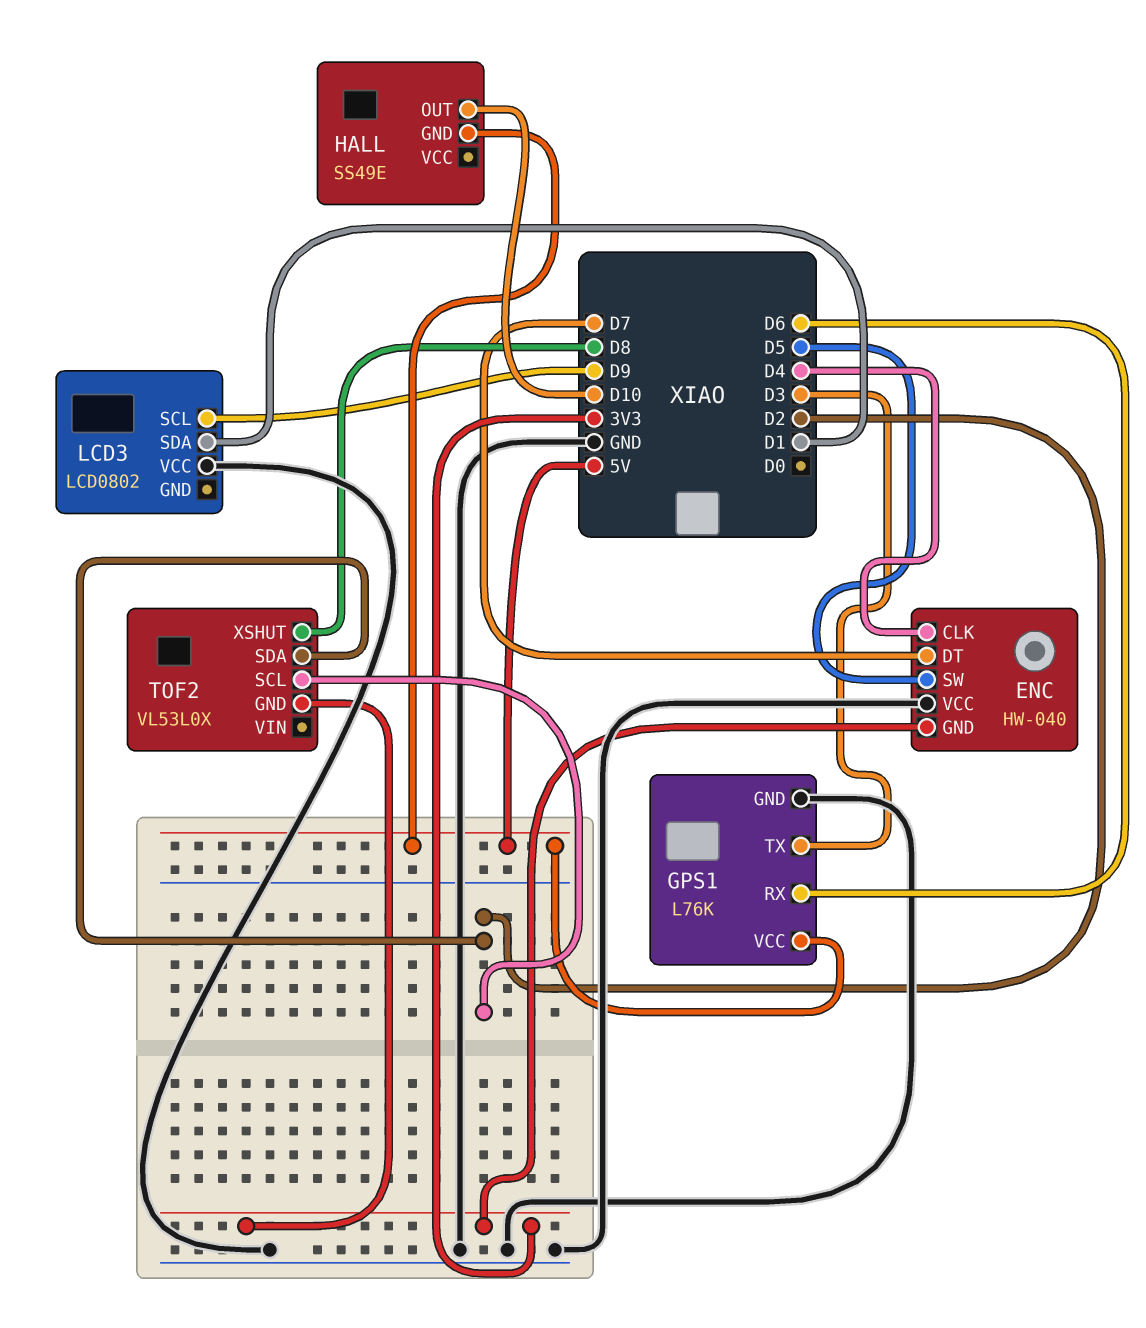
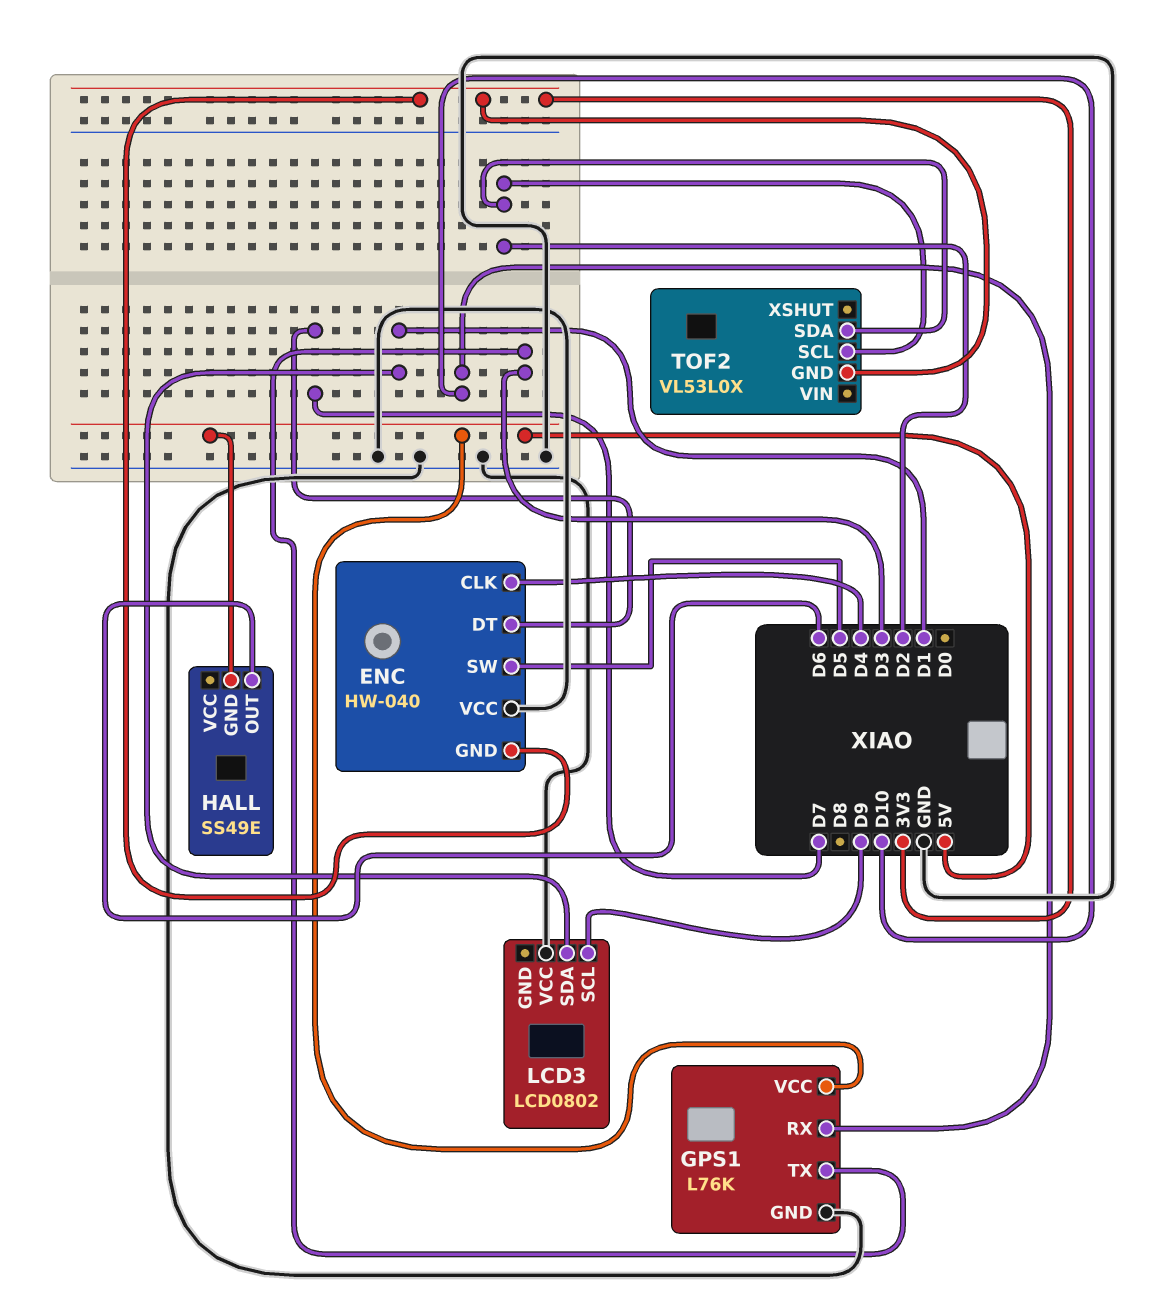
GPS1 pin RX: D6 -> D10
HALL pin OUT: D10 -> D6
TOF2 pin XSHUT: D8 -> none

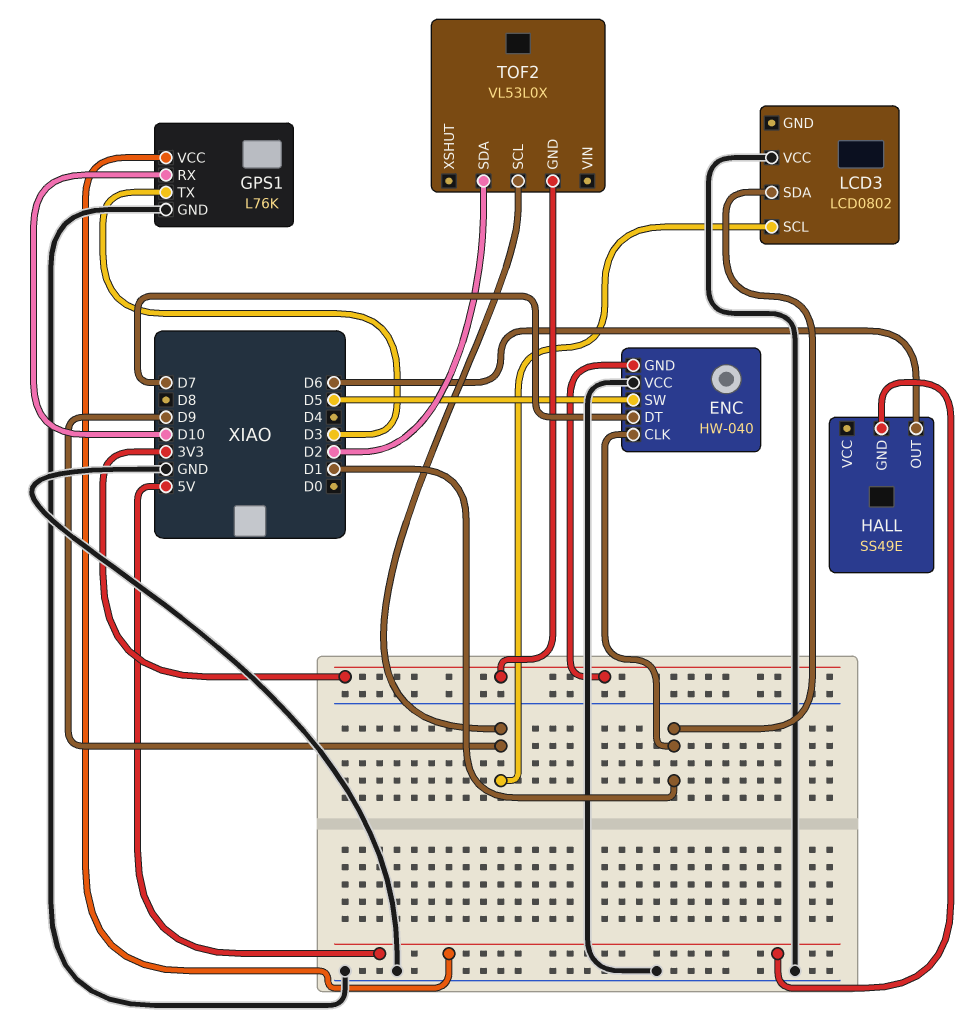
ENC pin CLK: D4 -> D1
TOF2 pin SCL: D2 -> D9

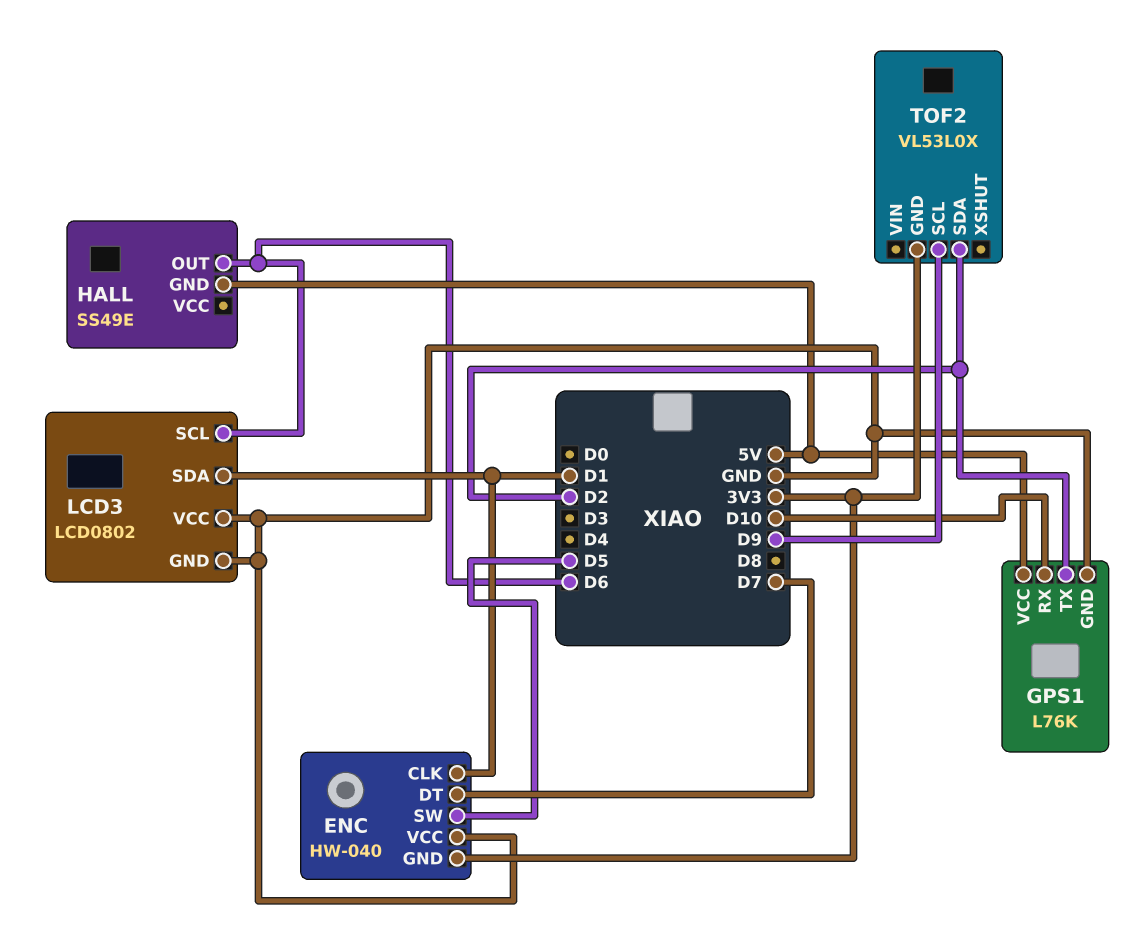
GPS1 pin TX: D3 -> D2
LCD3 pin GND: none -> GND
LCD3 pin SCL: D9 -> D6

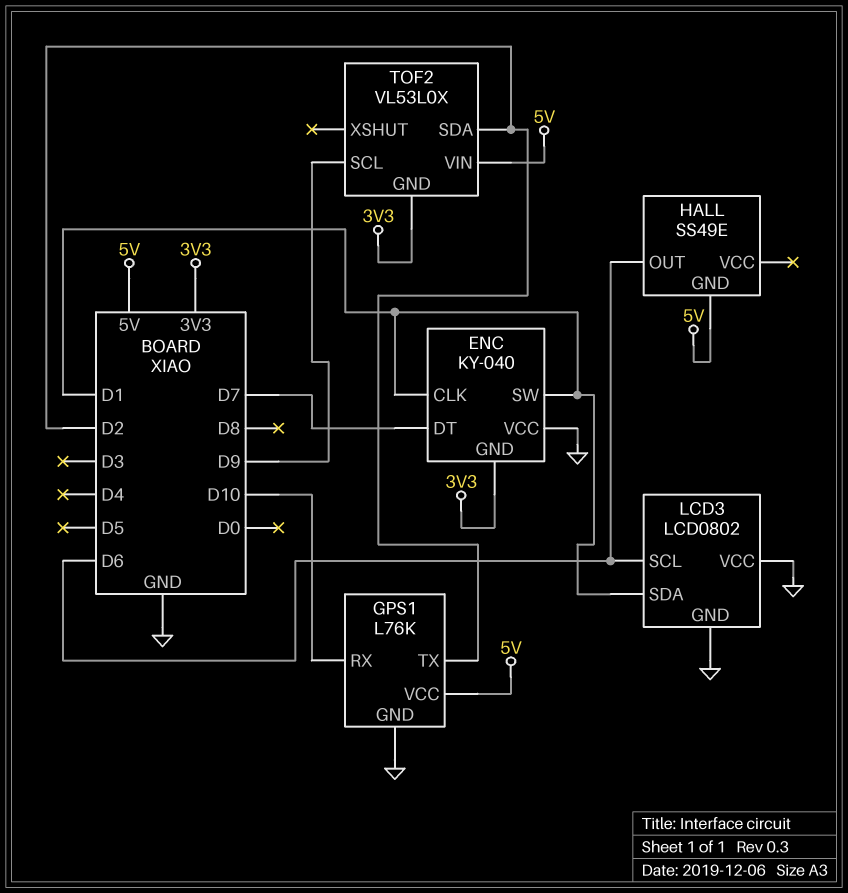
ENC: HW-040 -> KY-040
ENC pin SW: D5 -> D1
TOF2 pin VIN: none -> 5V

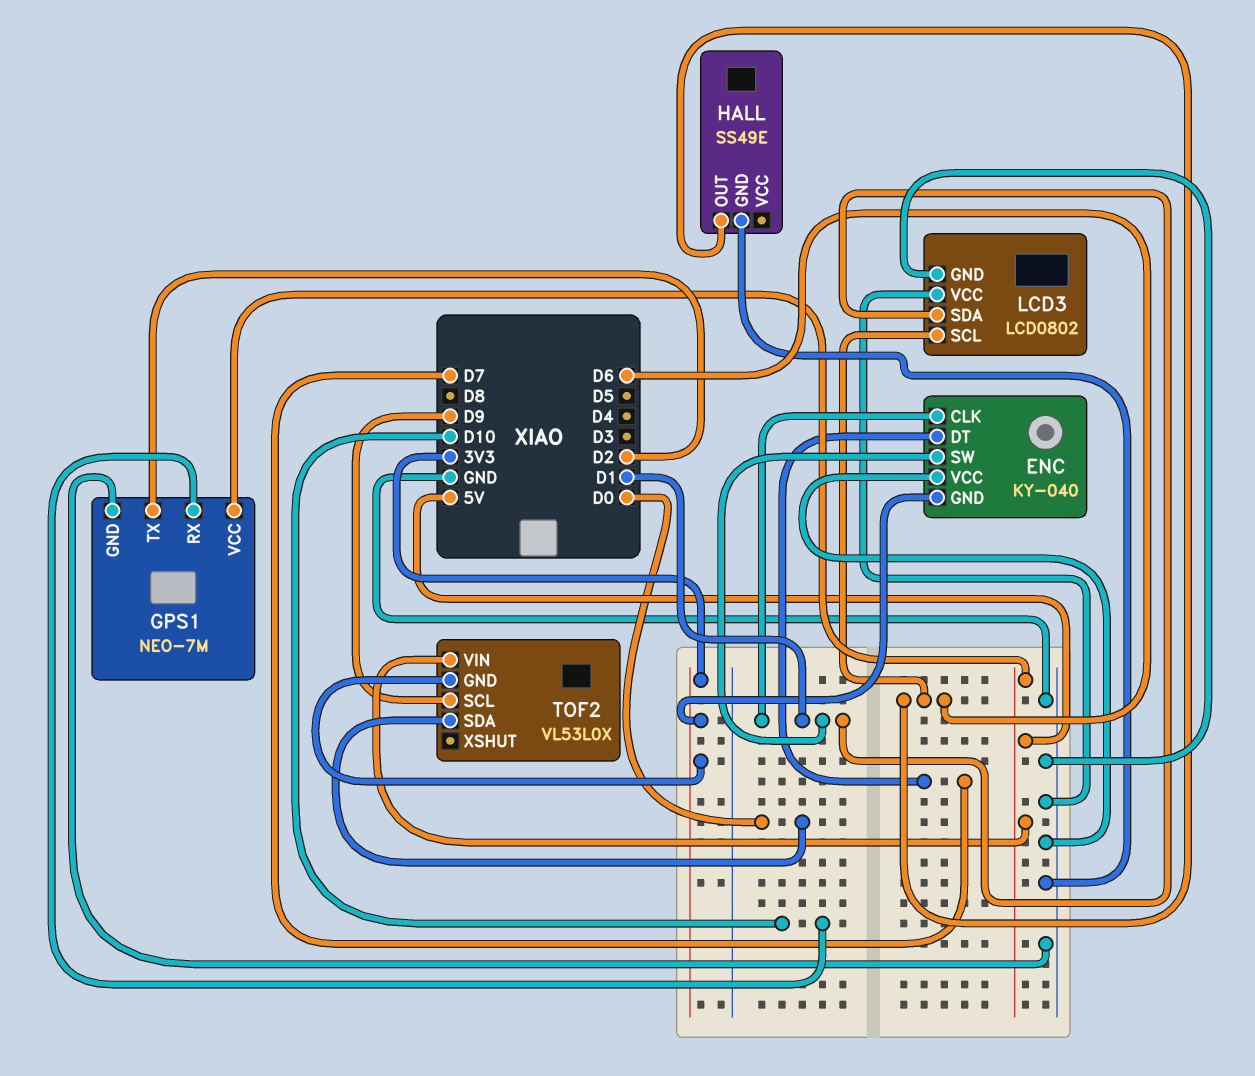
GPS1: L76K -> NEO-7M
HALL pin GND: 5V -> GND
TOF2 pin SDA: D2 -> D0

